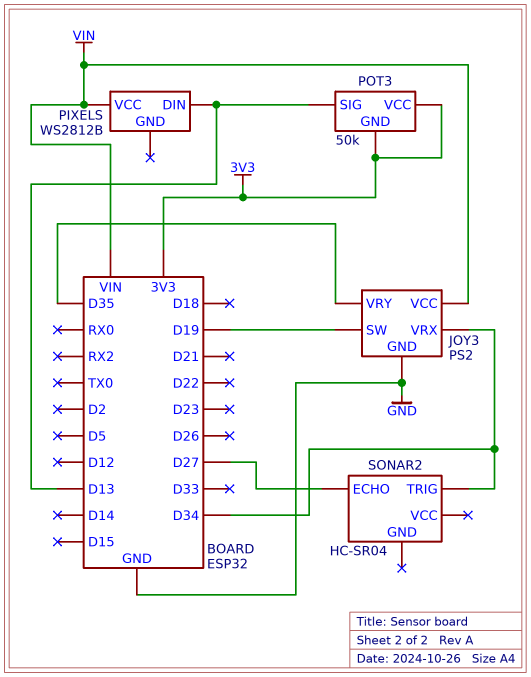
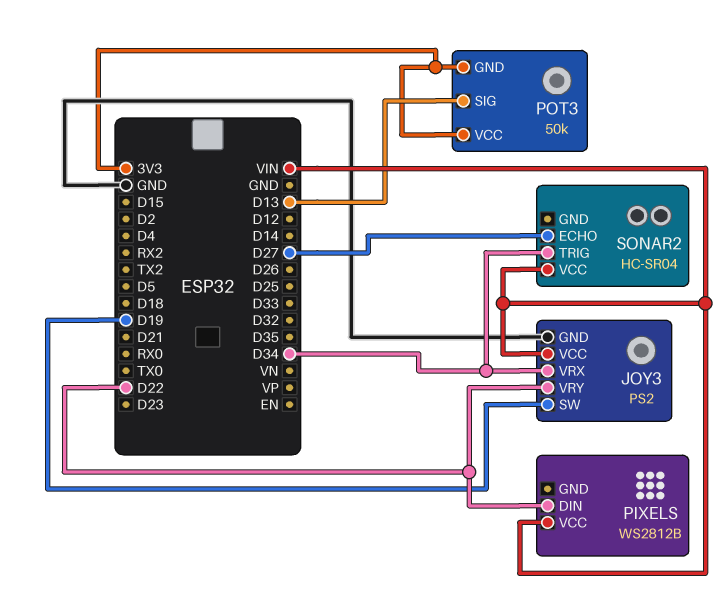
JOY3 pin VRY: D35 -> D22
PIXELS pin DIN: D13 -> D22
SONAR2 pin VCC: none -> VIN

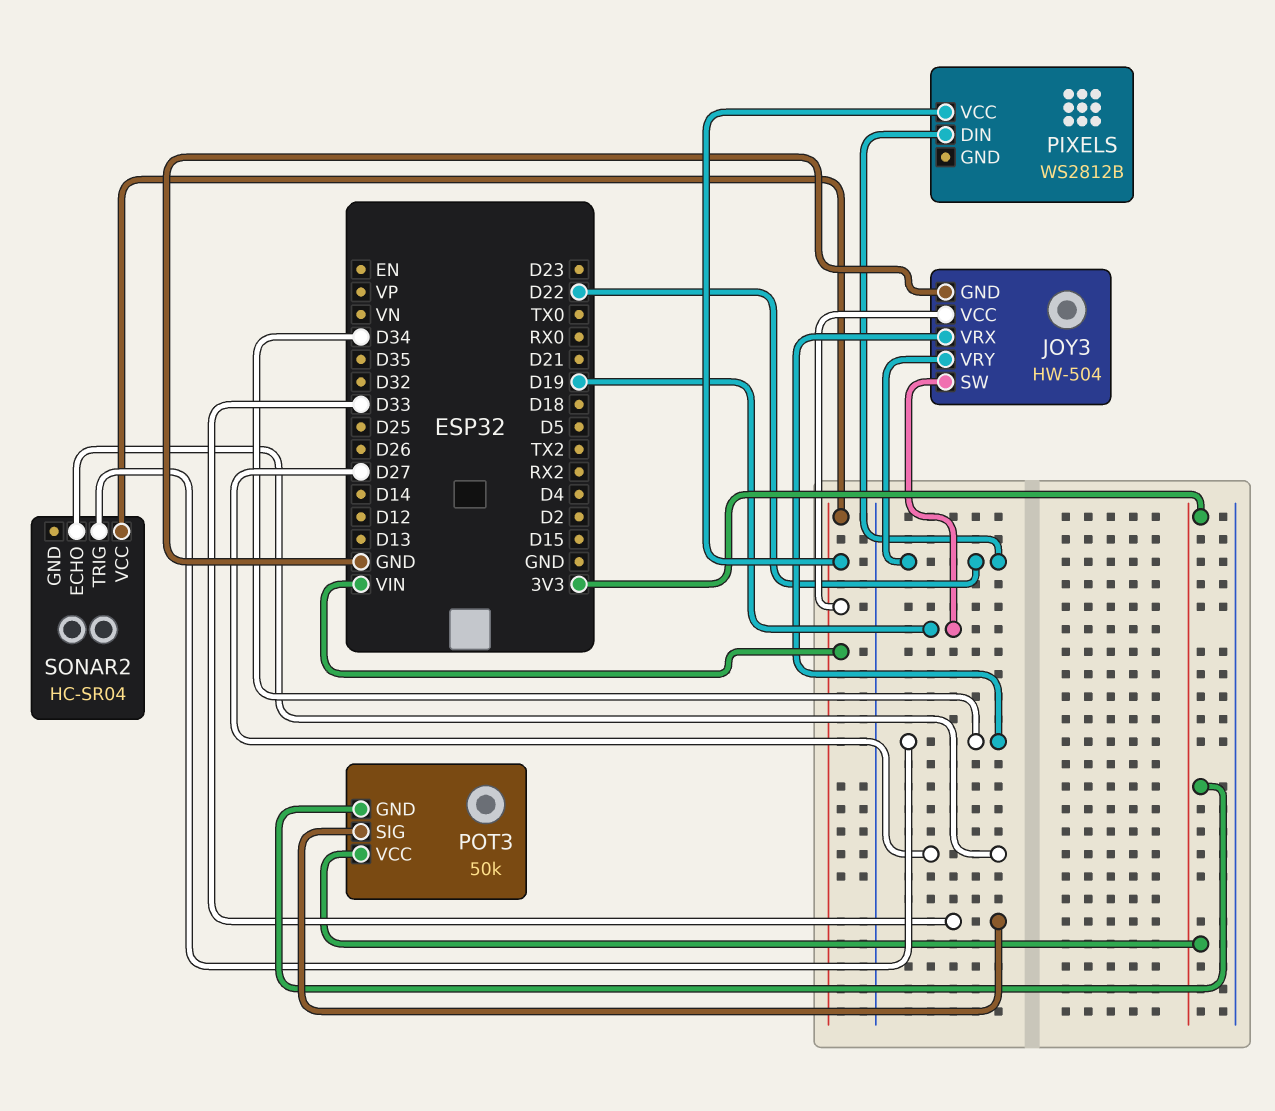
JOY3: PS2 -> HW-504
POT3 pin SIG: D13 -> D33

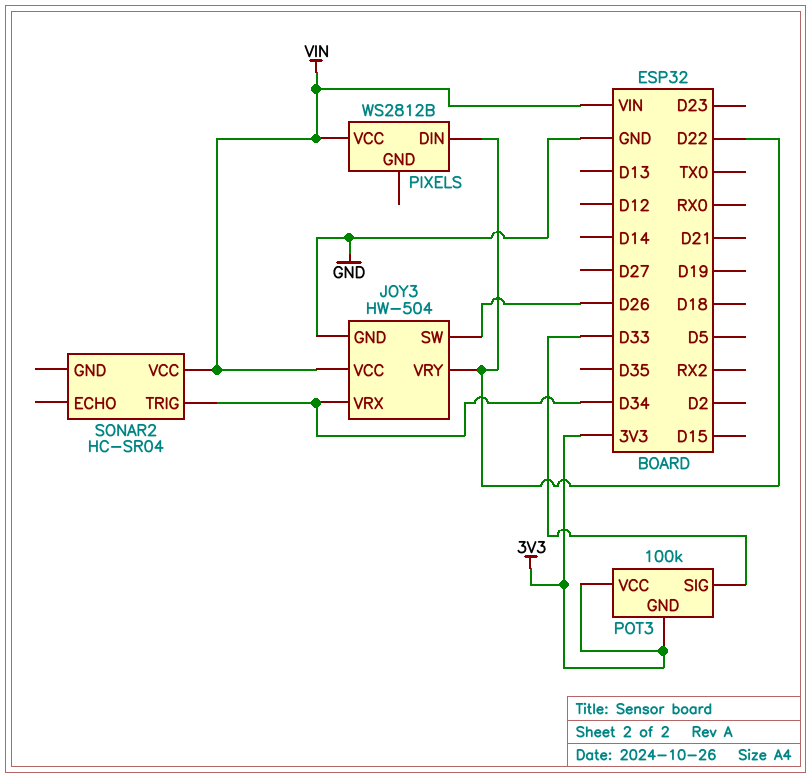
JOY3 pin SW: D19 -> D26
POT3: 50k -> 100k
SONAR2 pin ECHO: D27 -> none

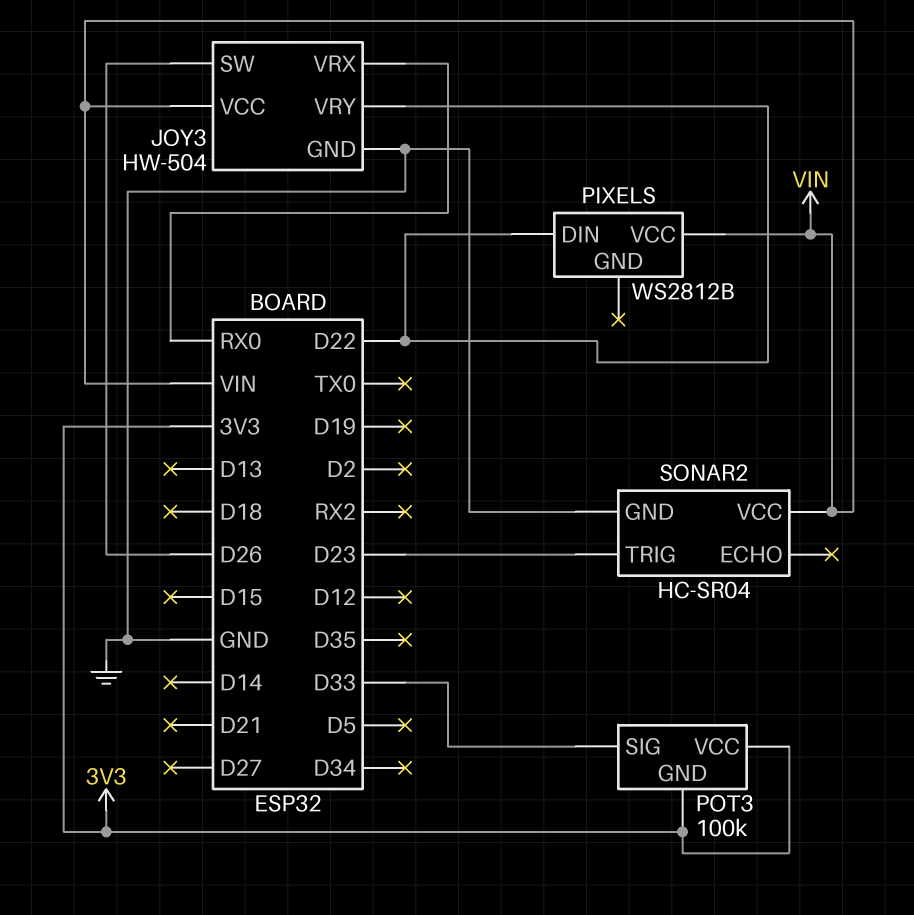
JOY3 pin VRX: D34 -> RX0
SONAR2 pin GND: none -> GND
SONAR2 pin TRIG: D34 -> D23

